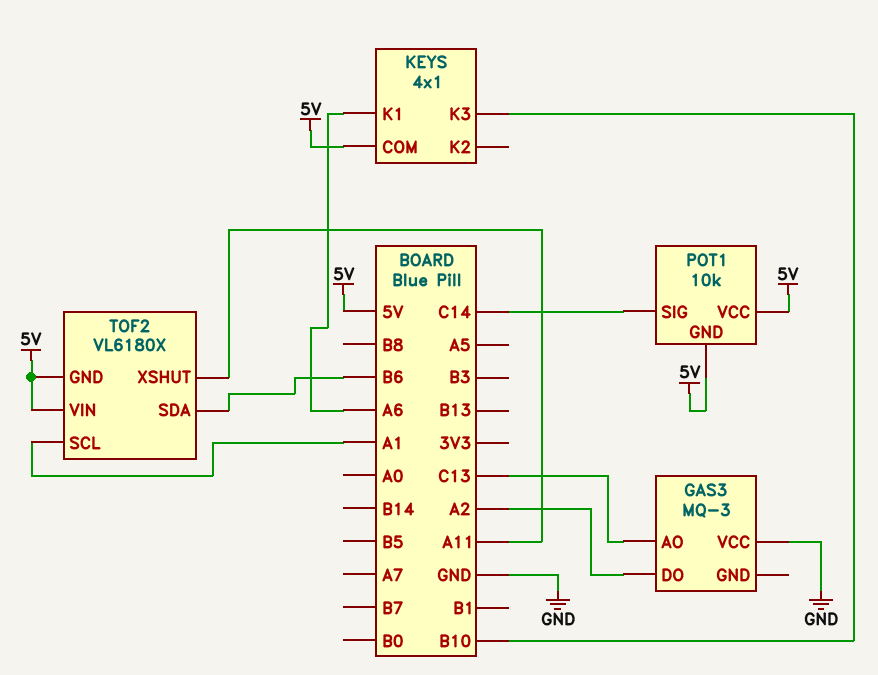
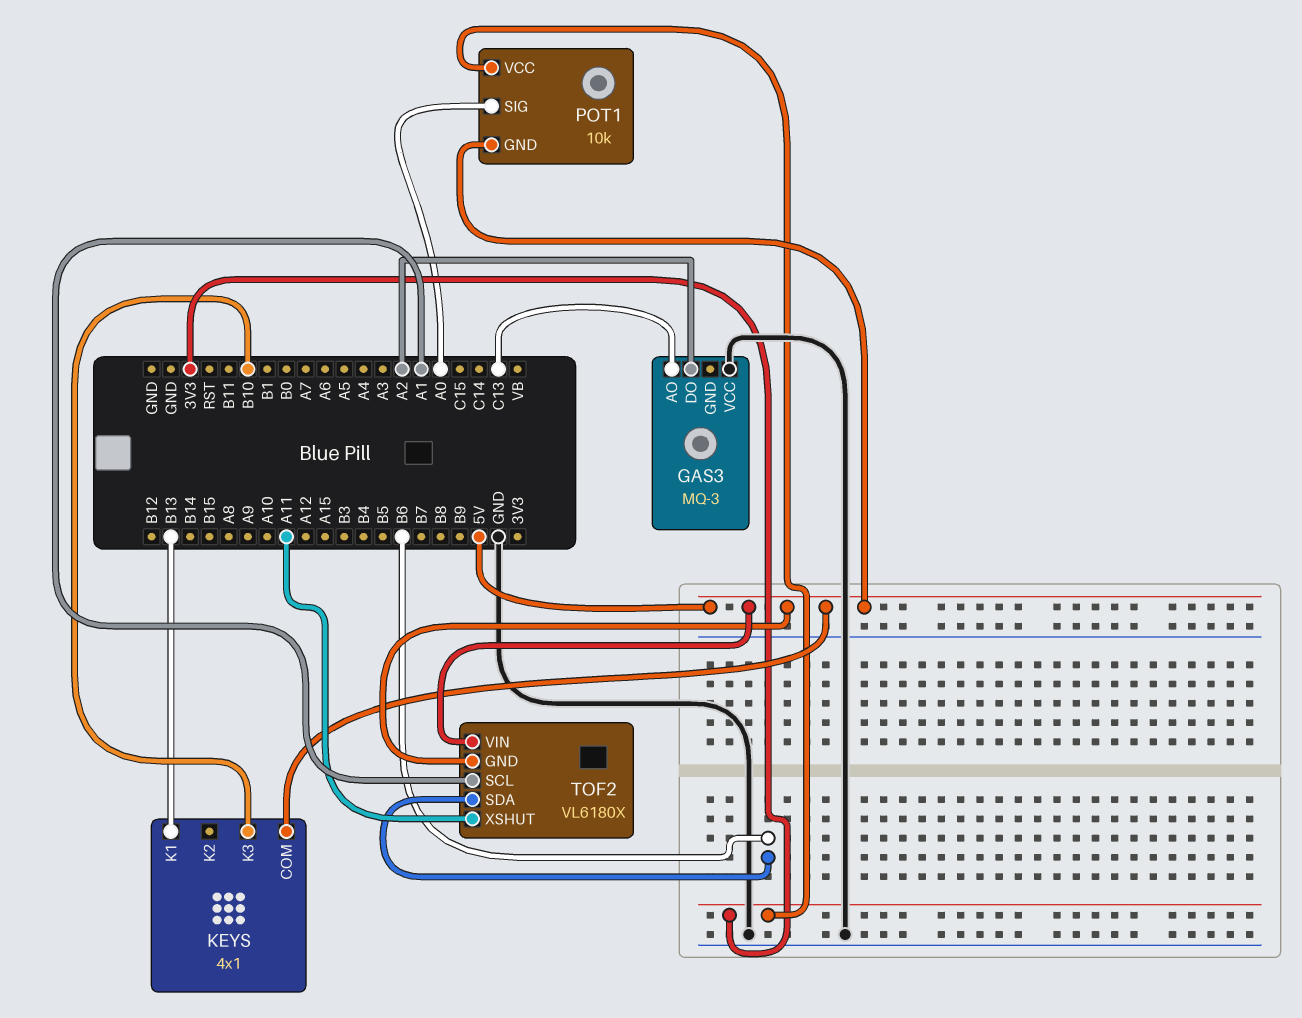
KEYS pin K1: A6 -> B13
POT1 pin SIG: C14 -> A0
POT1 pin VCC: 5V -> 3V3

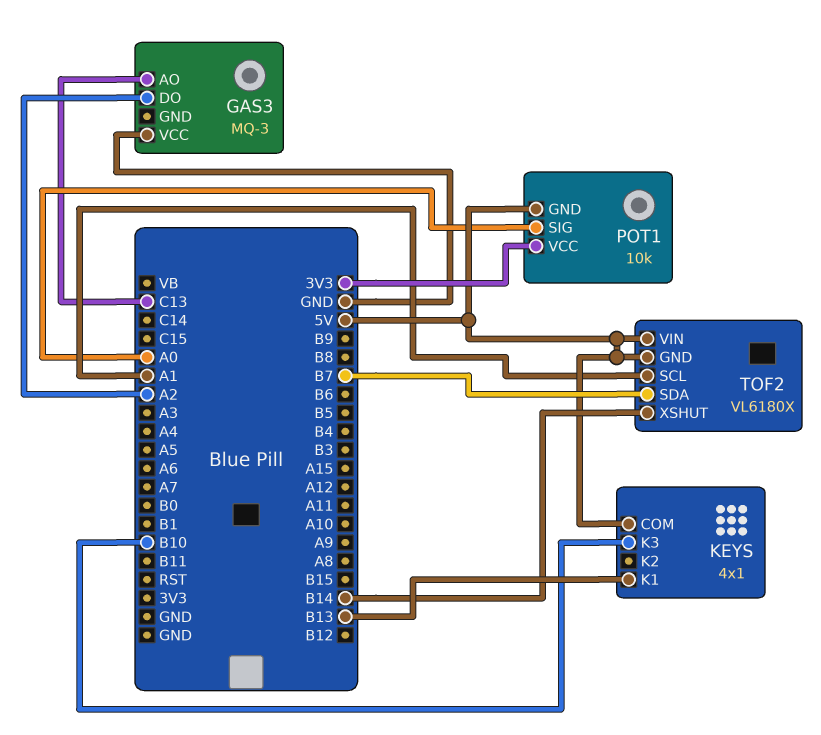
TOF2 pin SDA: B6 -> B7
TOF2 pin XSHUT: A11 -> B14

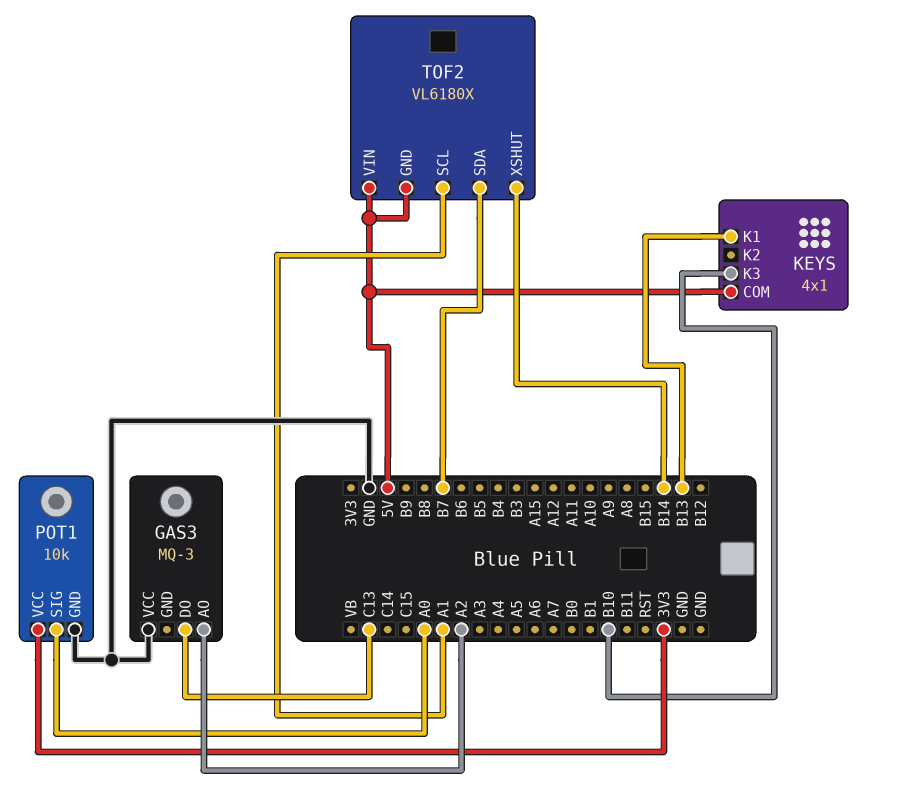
GAS3 pin AO: C13 -> A2
GAS3 pin DO: A2 -> C13
POT1 pin GND: 5V -> GND

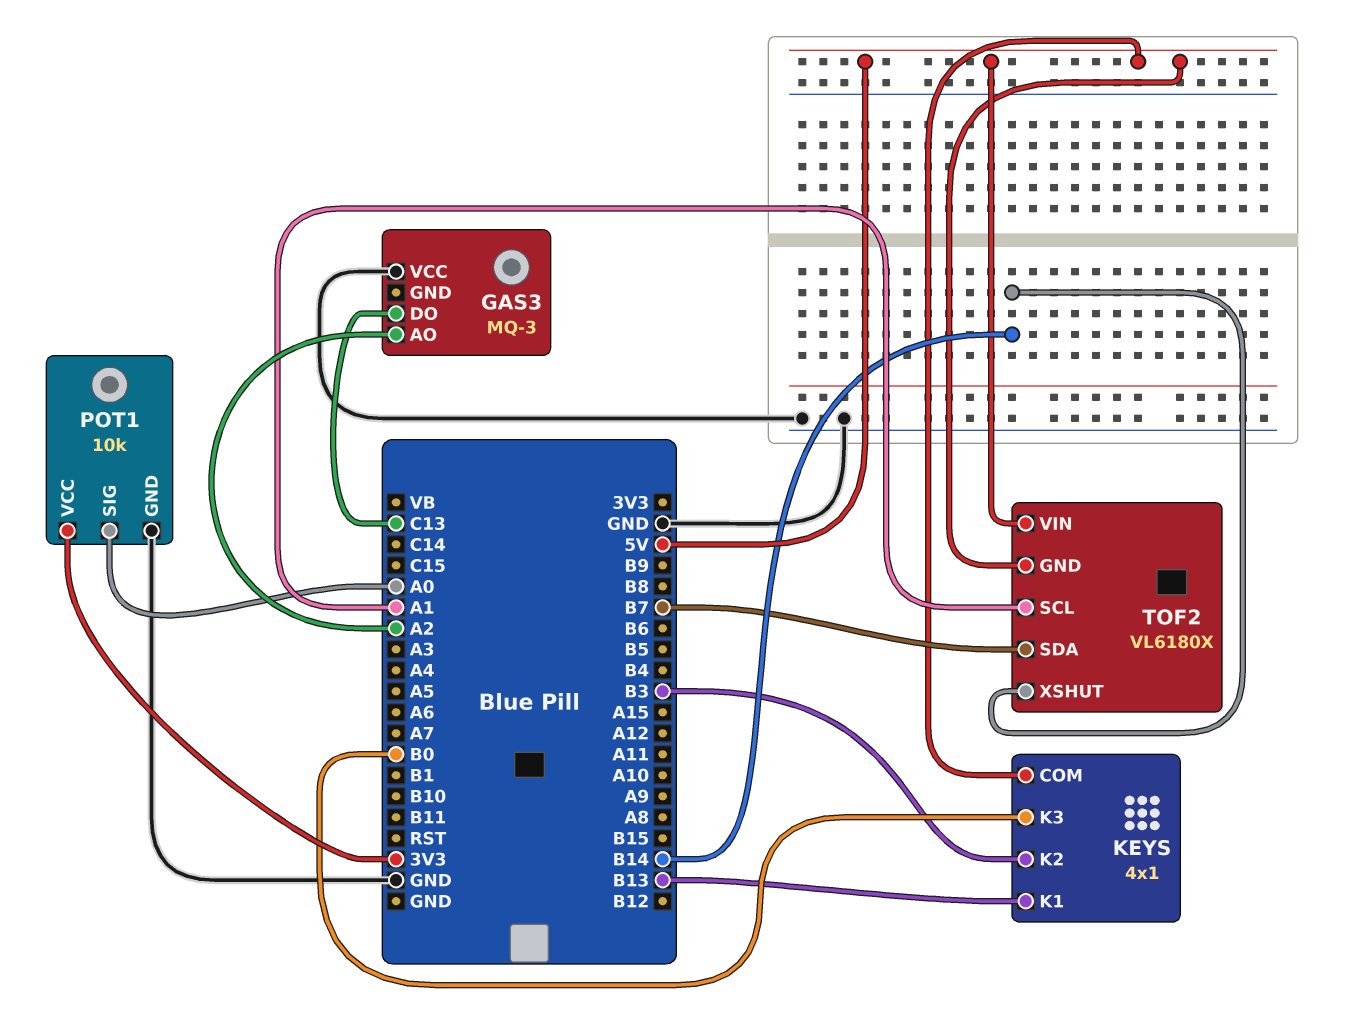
KEYS pin K2: none -> B3
KEYS pin K3: B10 -> B0

